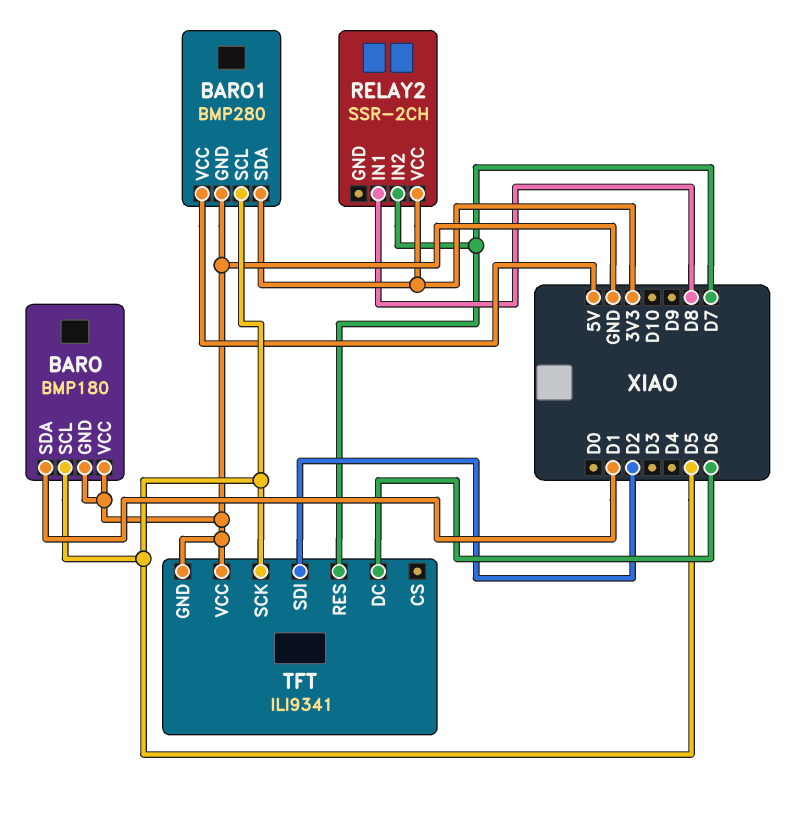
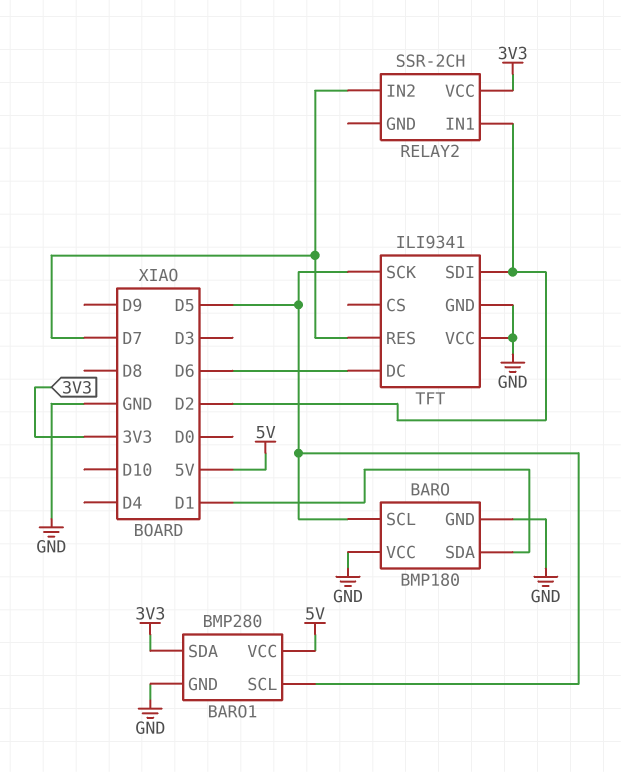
RELAY2 pin IN1: D8 -> D2

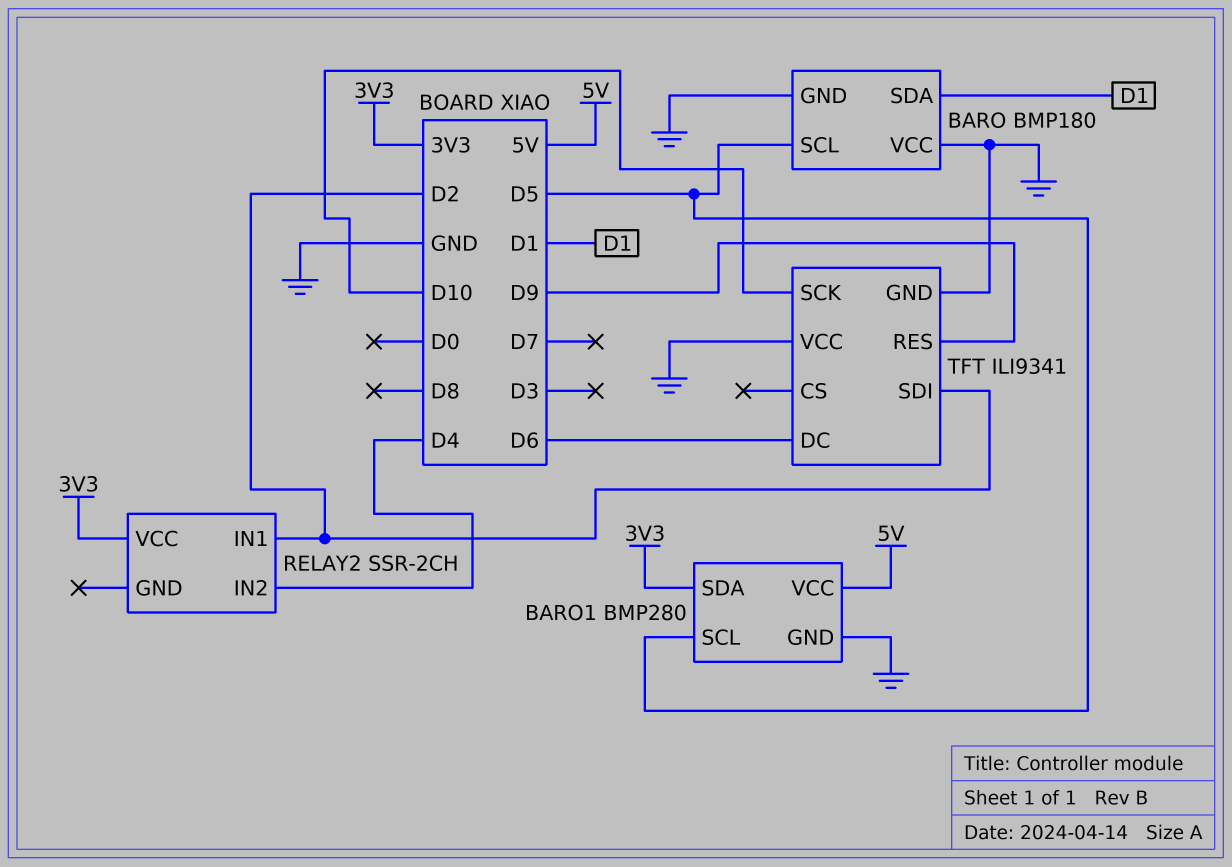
RELAY2 pin IN2: D7 -> D4
TFT pin RES: D7 -> D9
TFT pin SCK: D5 -> D10

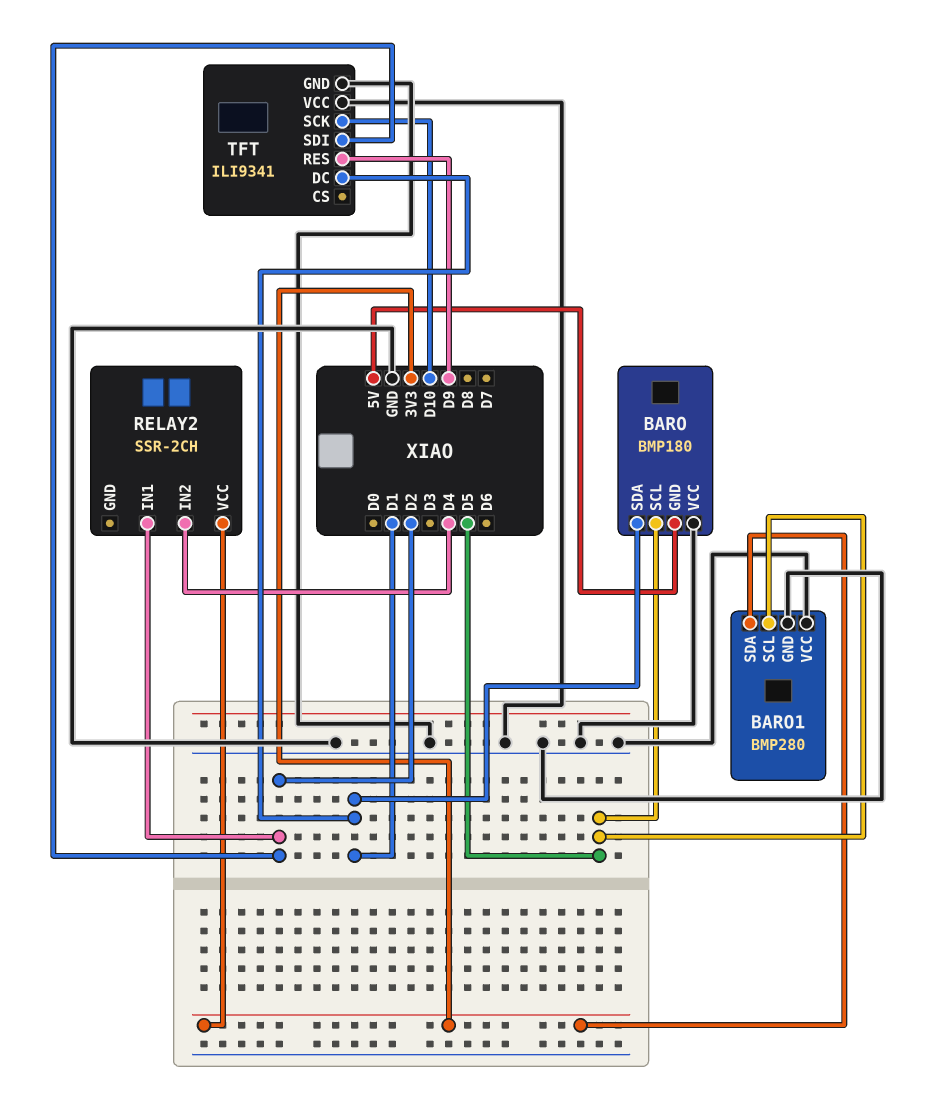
BARO pin GND: GND -> 5V
BARO1 pin VCC: 5V -> GND
TFT pin DC: D6 -> D1

